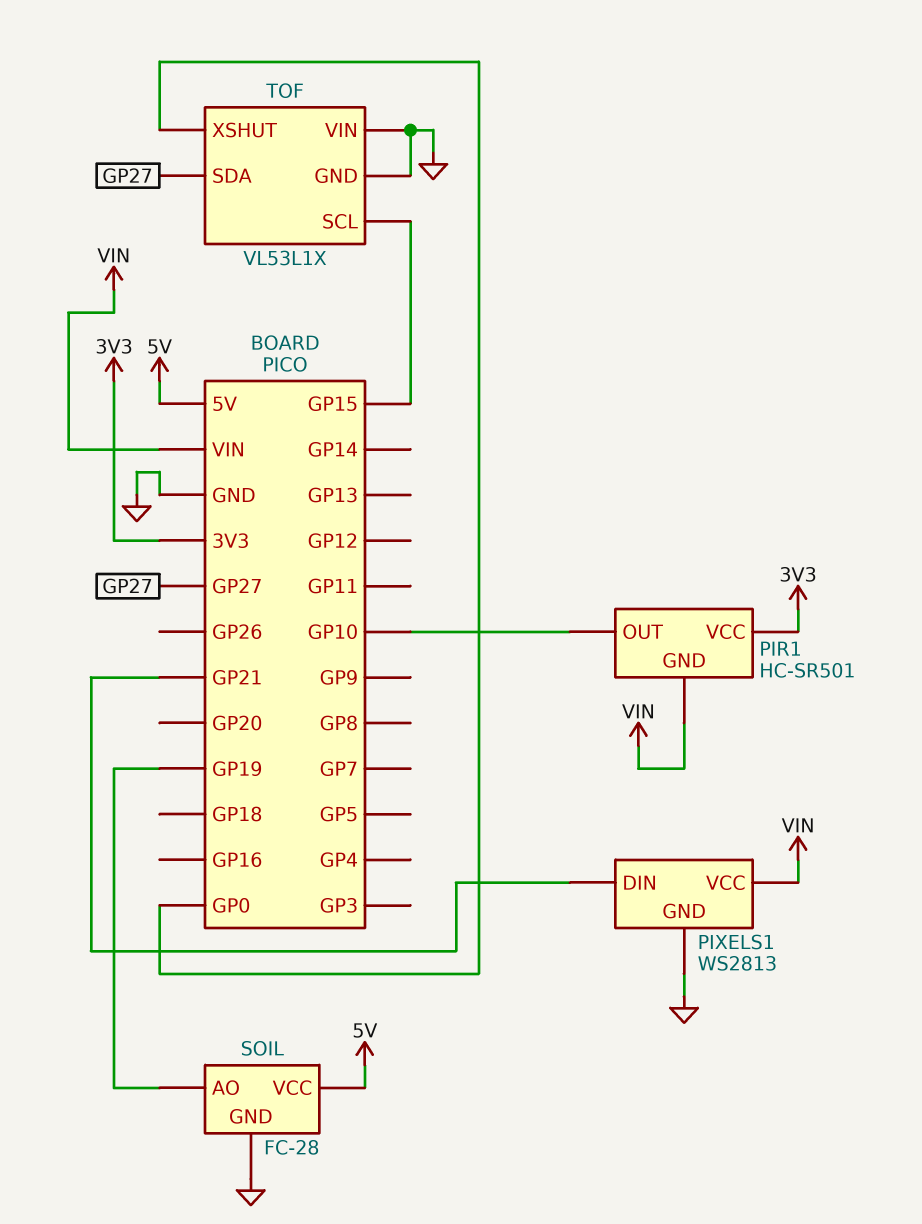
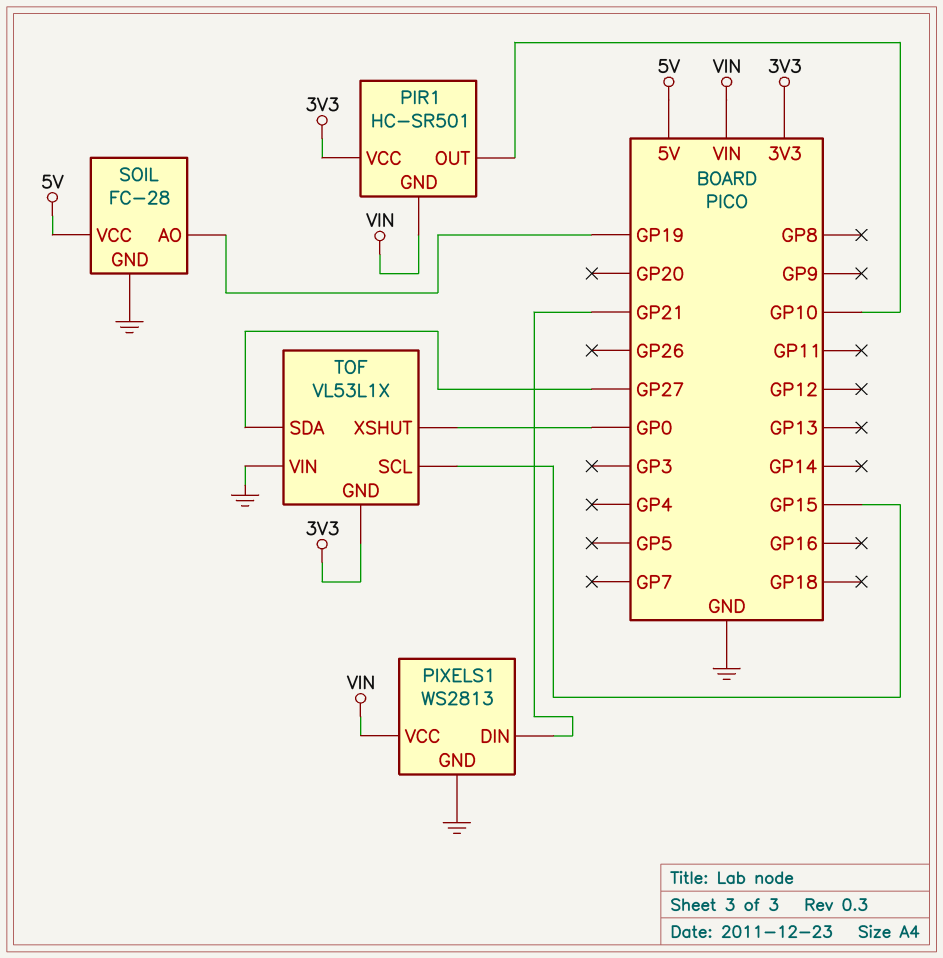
TOF pin GND: GND -> 3V3

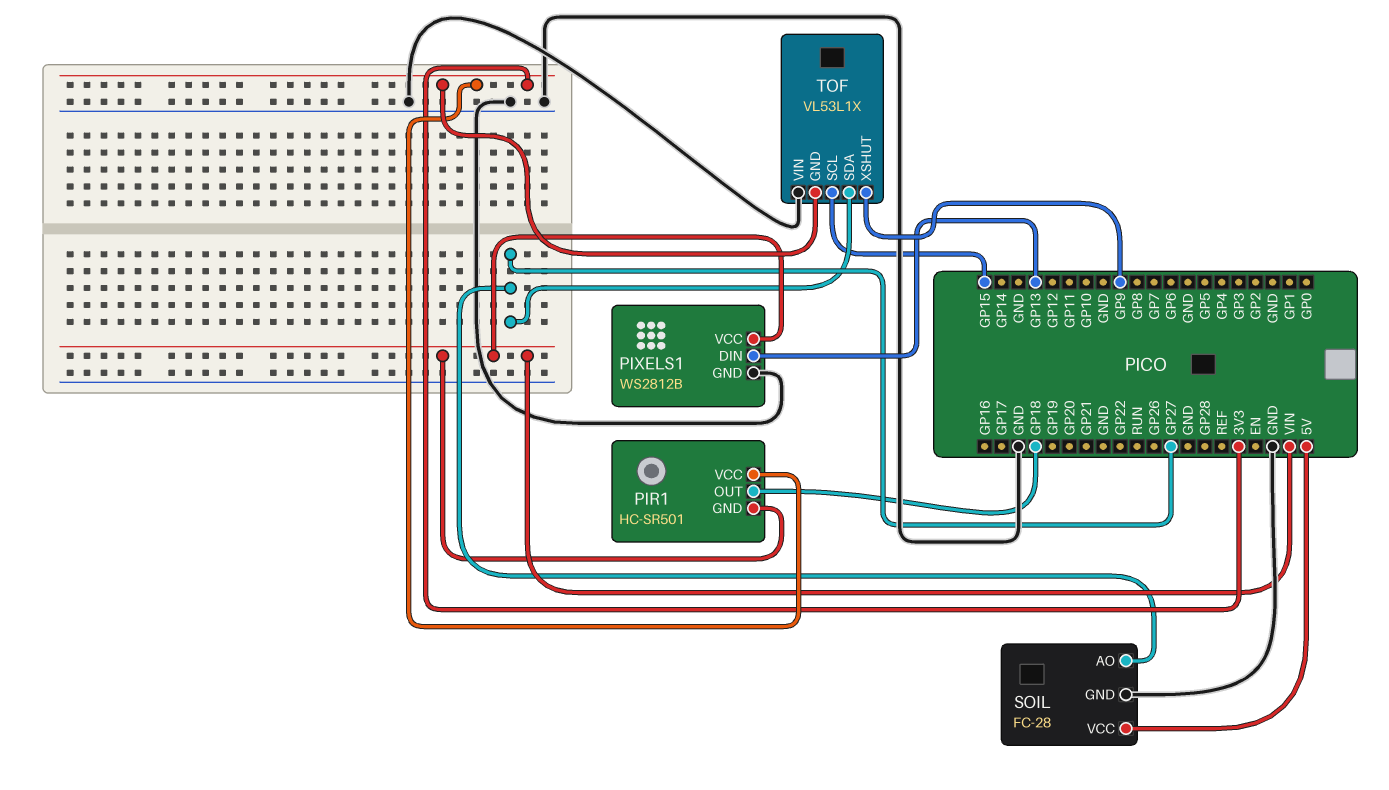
PIR1 pin OUT: GP10 -> GP18
PIXELS1: WS2813 -> WS2812B
PIXELS1 pin DIN: GP21 -> GP13
SOIL pin AO: GP19 -> GP27
TOF pin XSHUT: GP0 -> GP9

